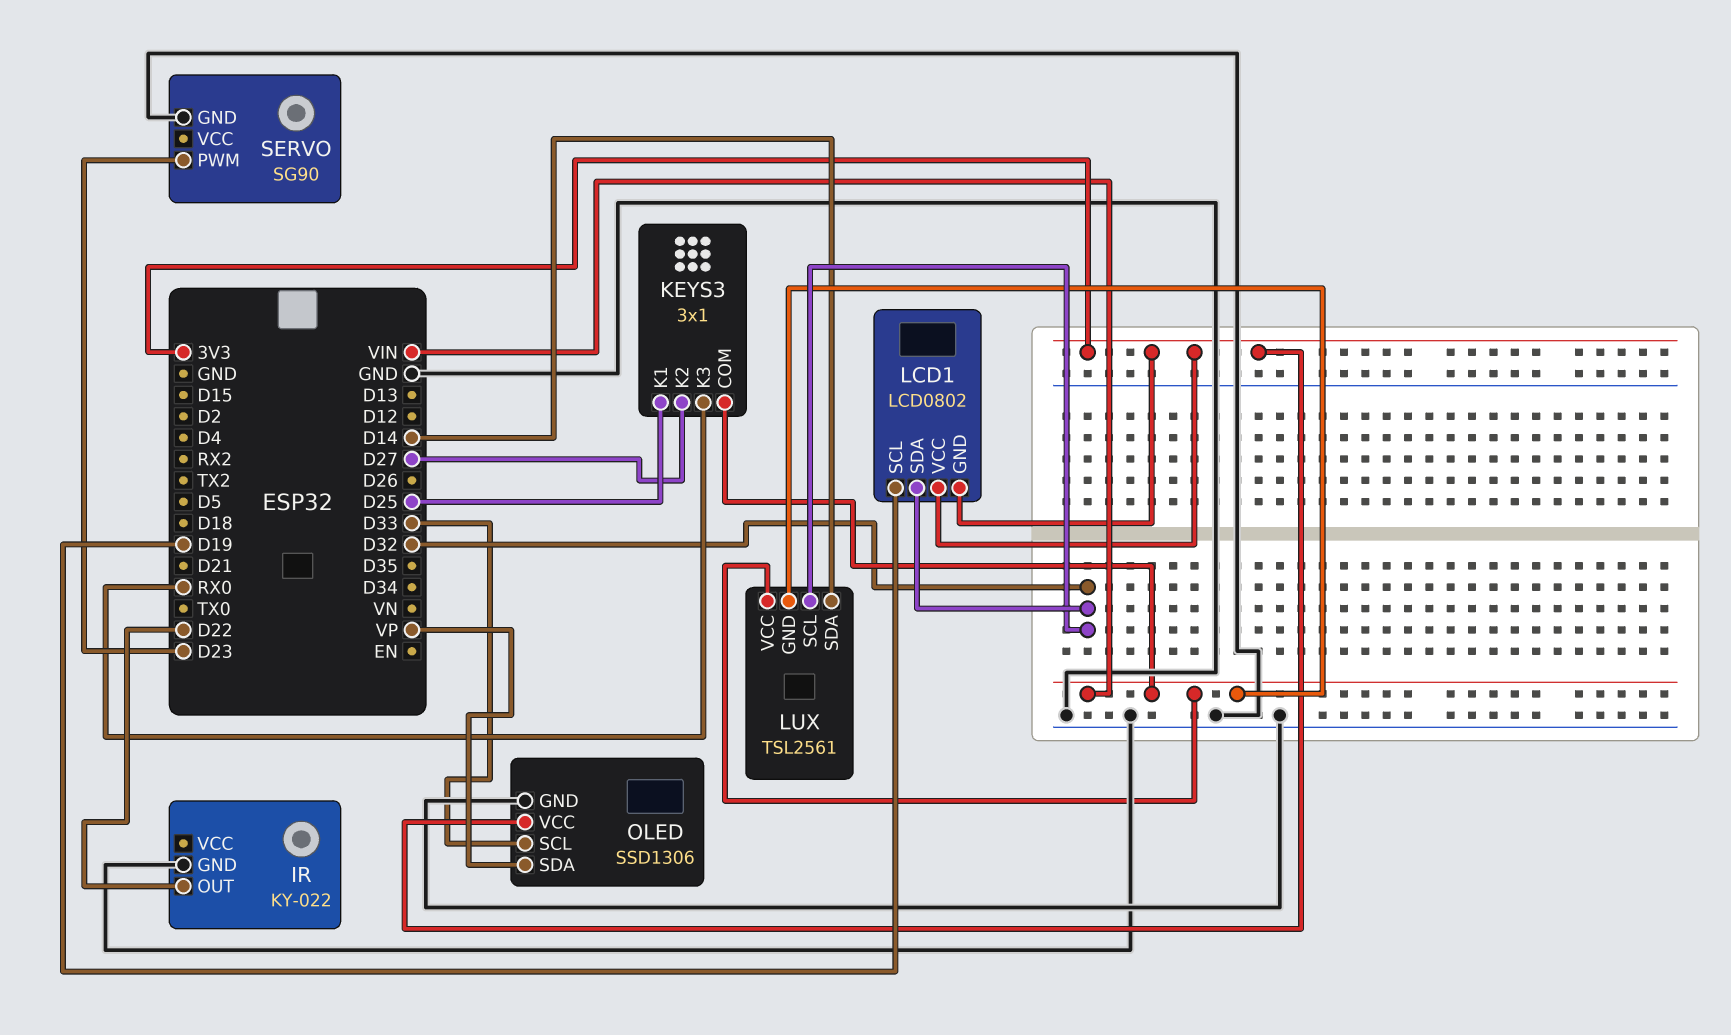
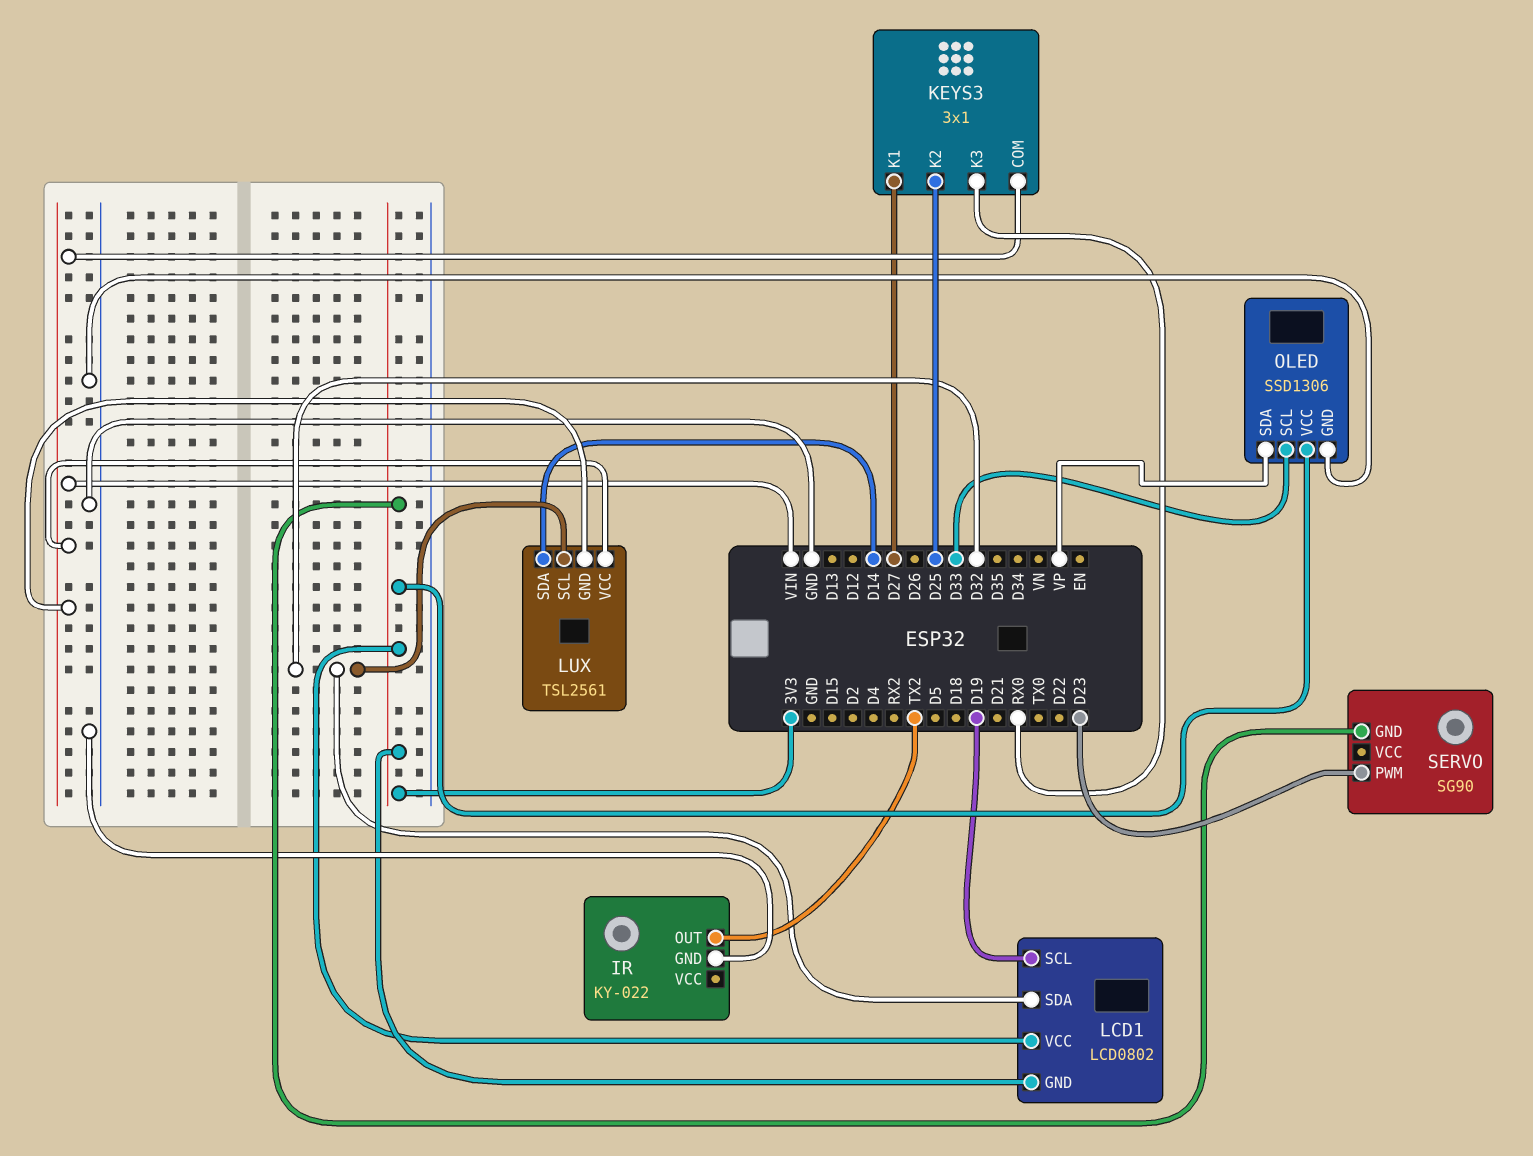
IR pin OUT: D22 -> TX2
KEYS3 pin K1: D25 -> D27
KEYS3 pin K2: D27 -> D25
SERVO pin GND: GND -> 3V3

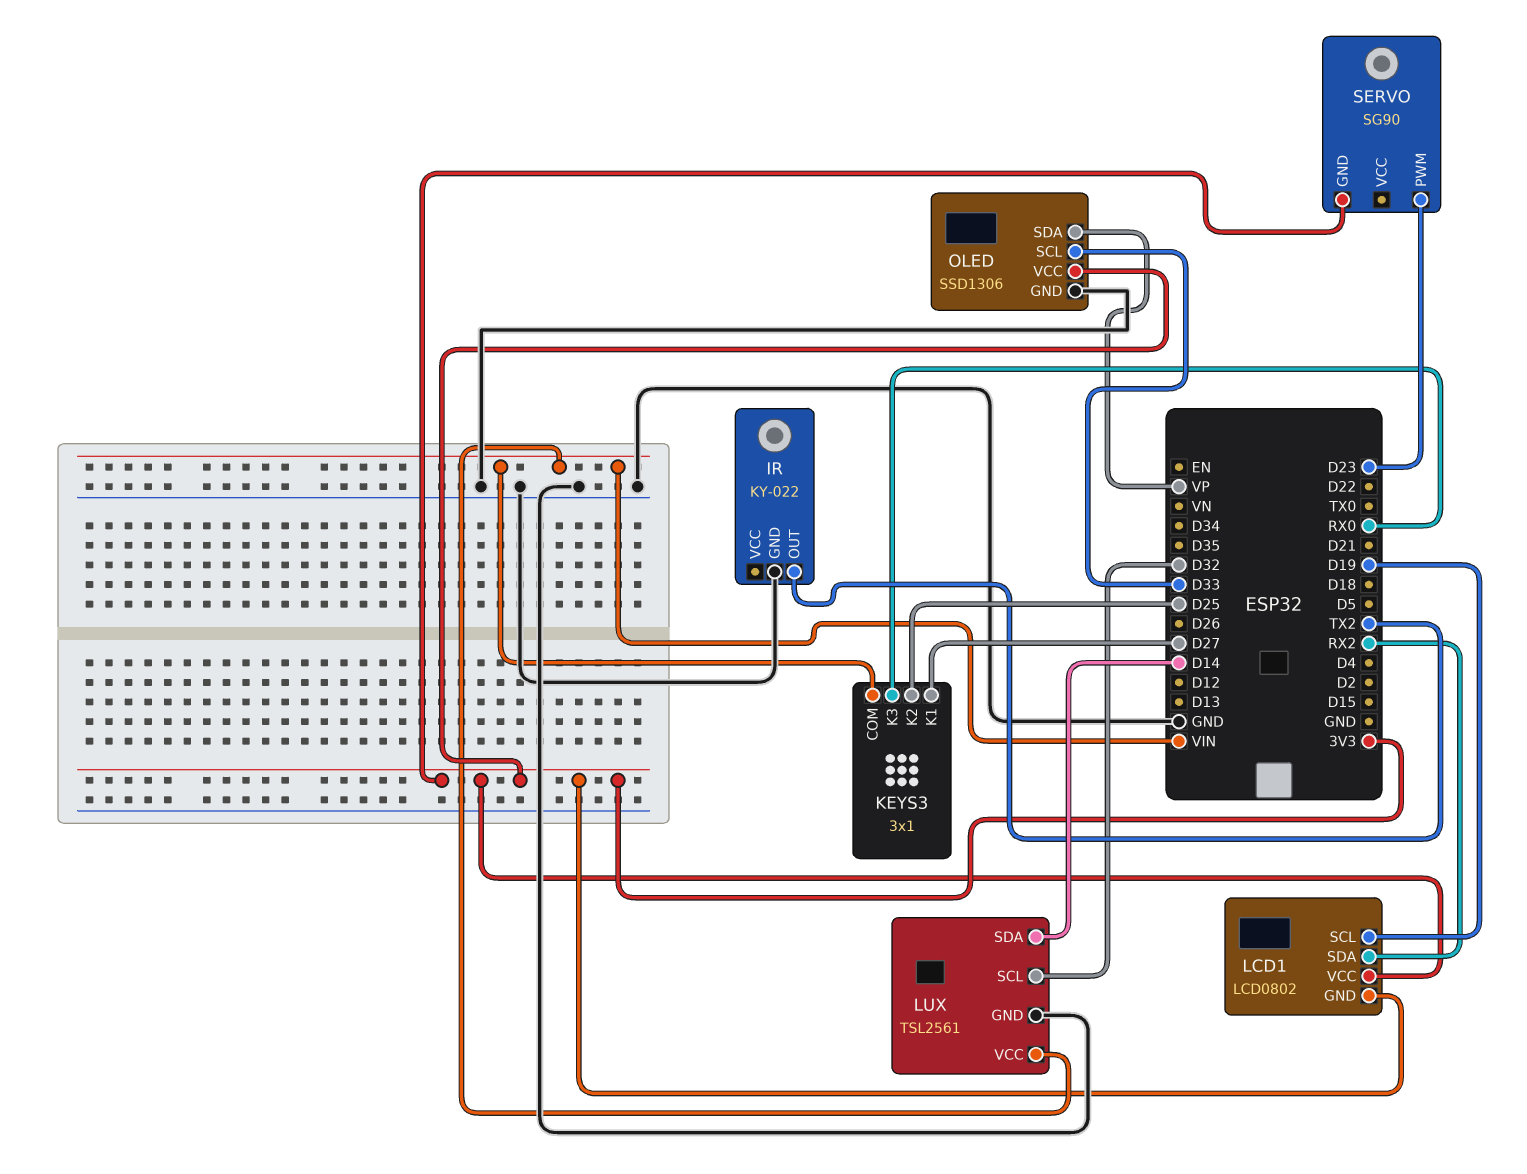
LCD1 pin SDA: D32 -> RX2
LUX pin GND: VIN -> GND

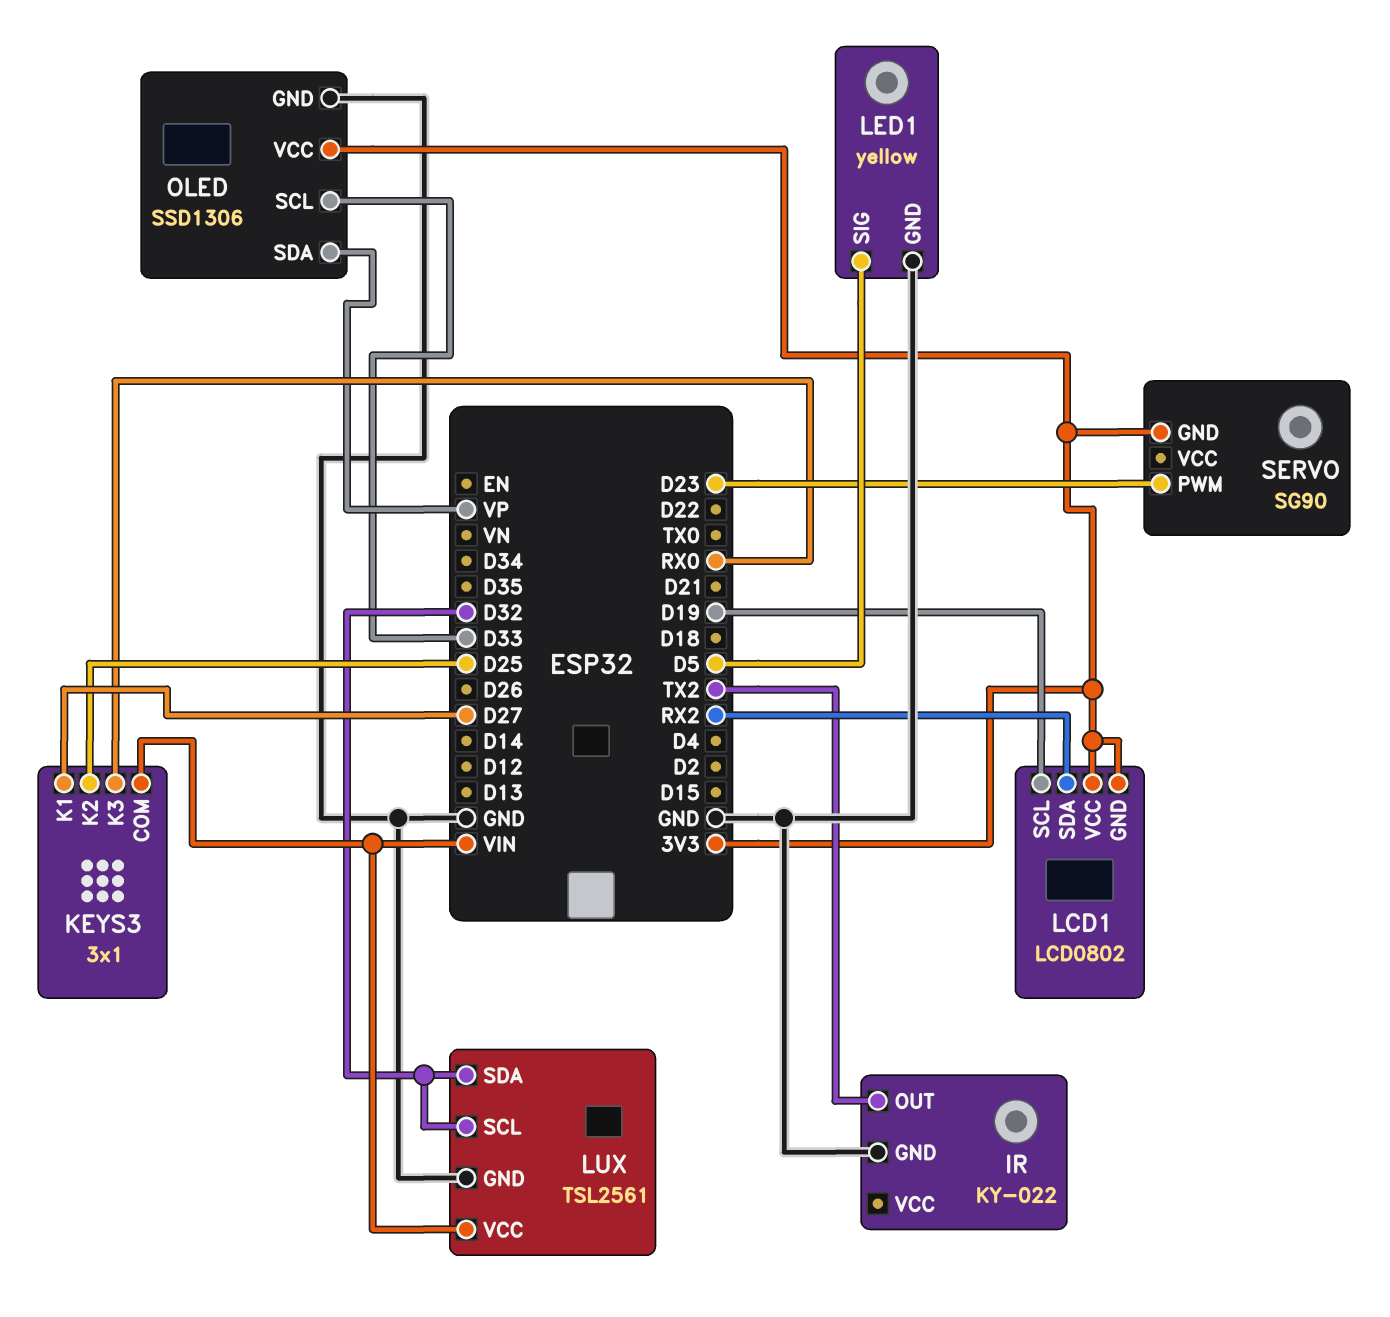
LED1: none -> yellow
LED1 pin GND: none -> GND
LED1 pin SIG: none -> D5
LUX pin SDA: D14 -> D32

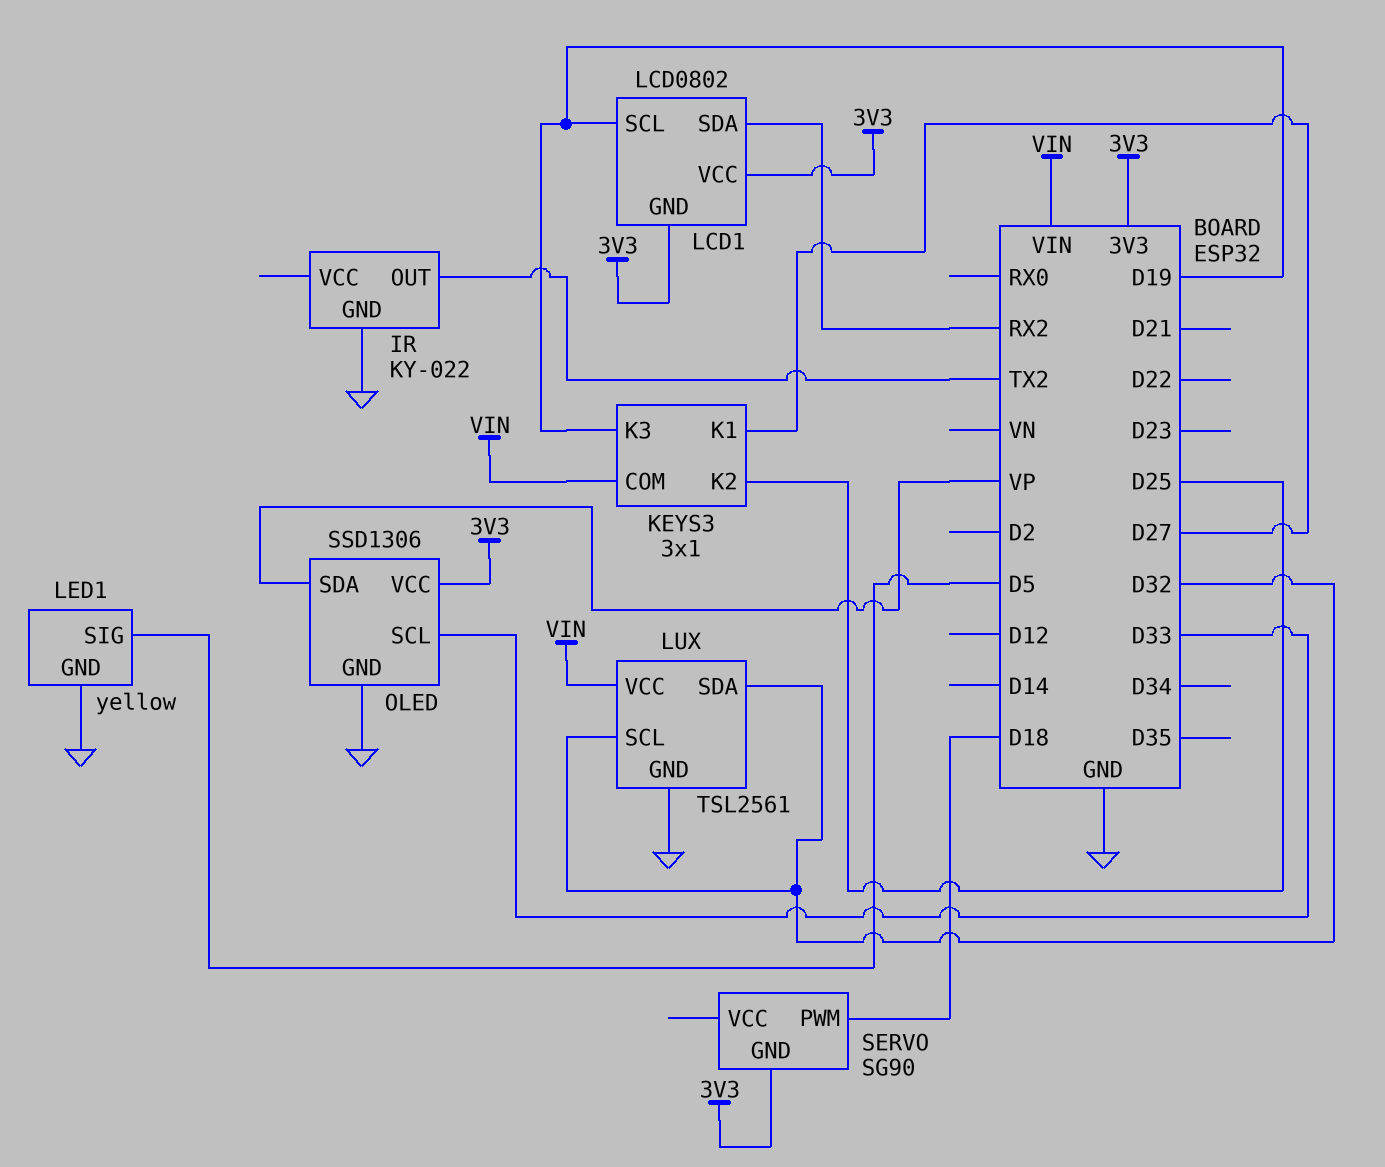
KEYS3 pin K3: RX0 -> D19
SERVO pin PWM: D23 -> D18

